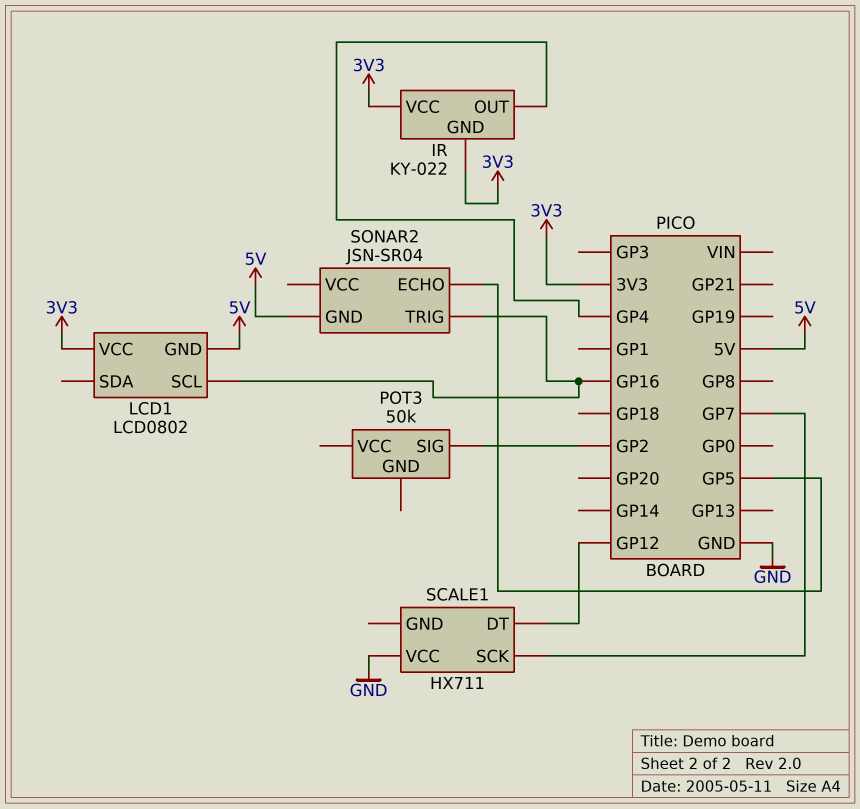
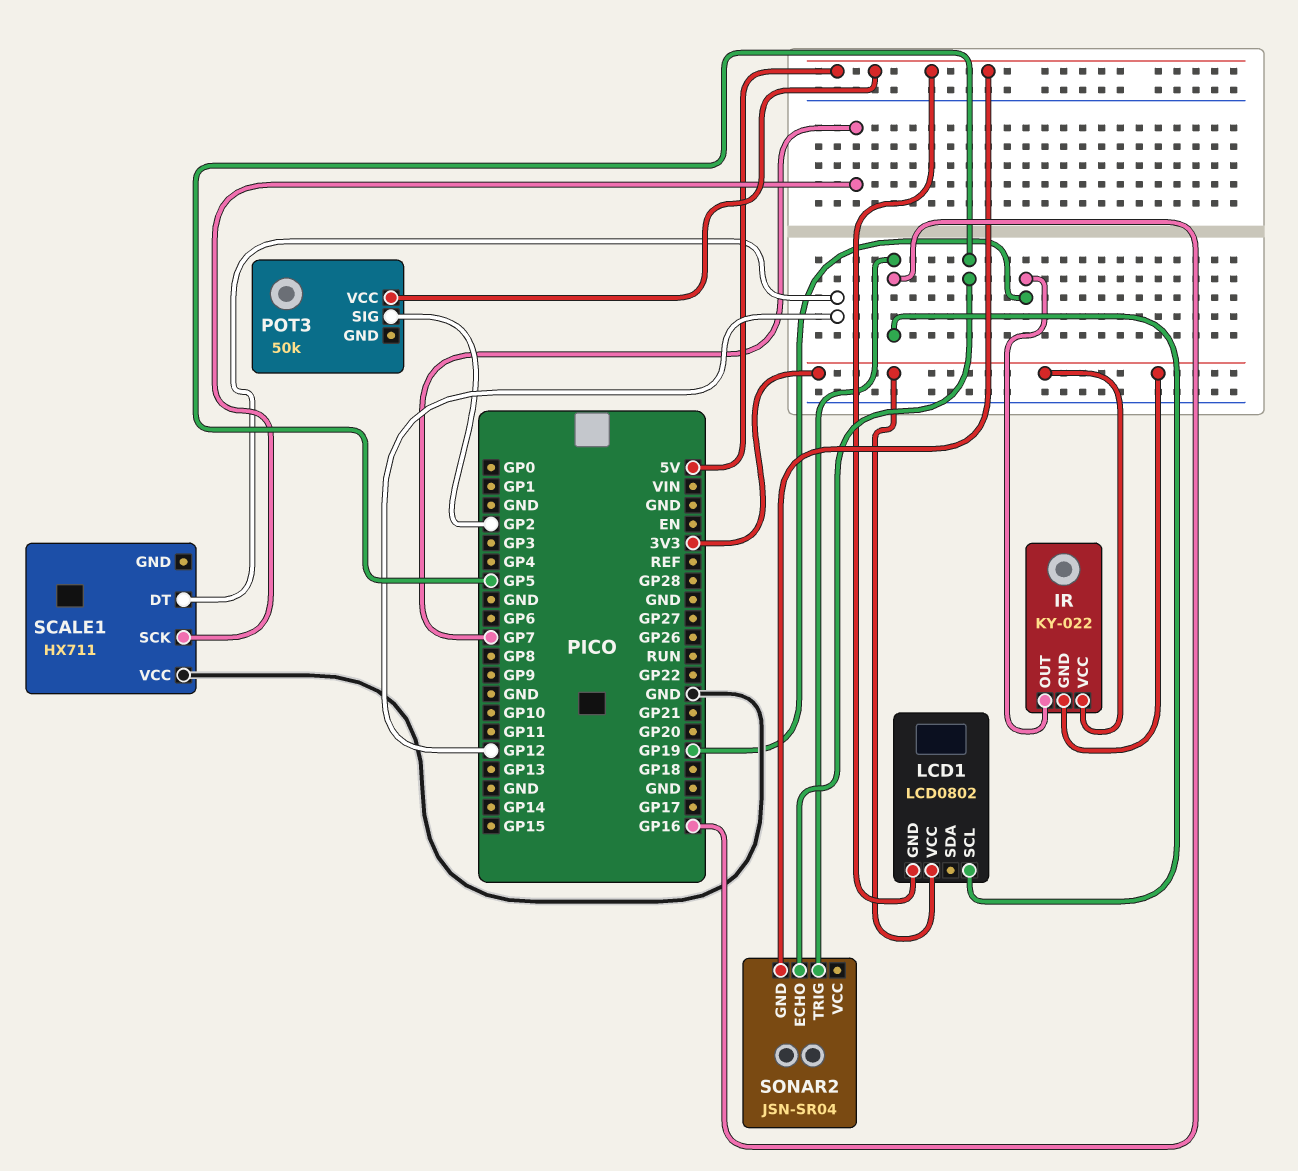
IR pin OUT: GP4 -> GP19
POT3 pin VCC: none -> 5V

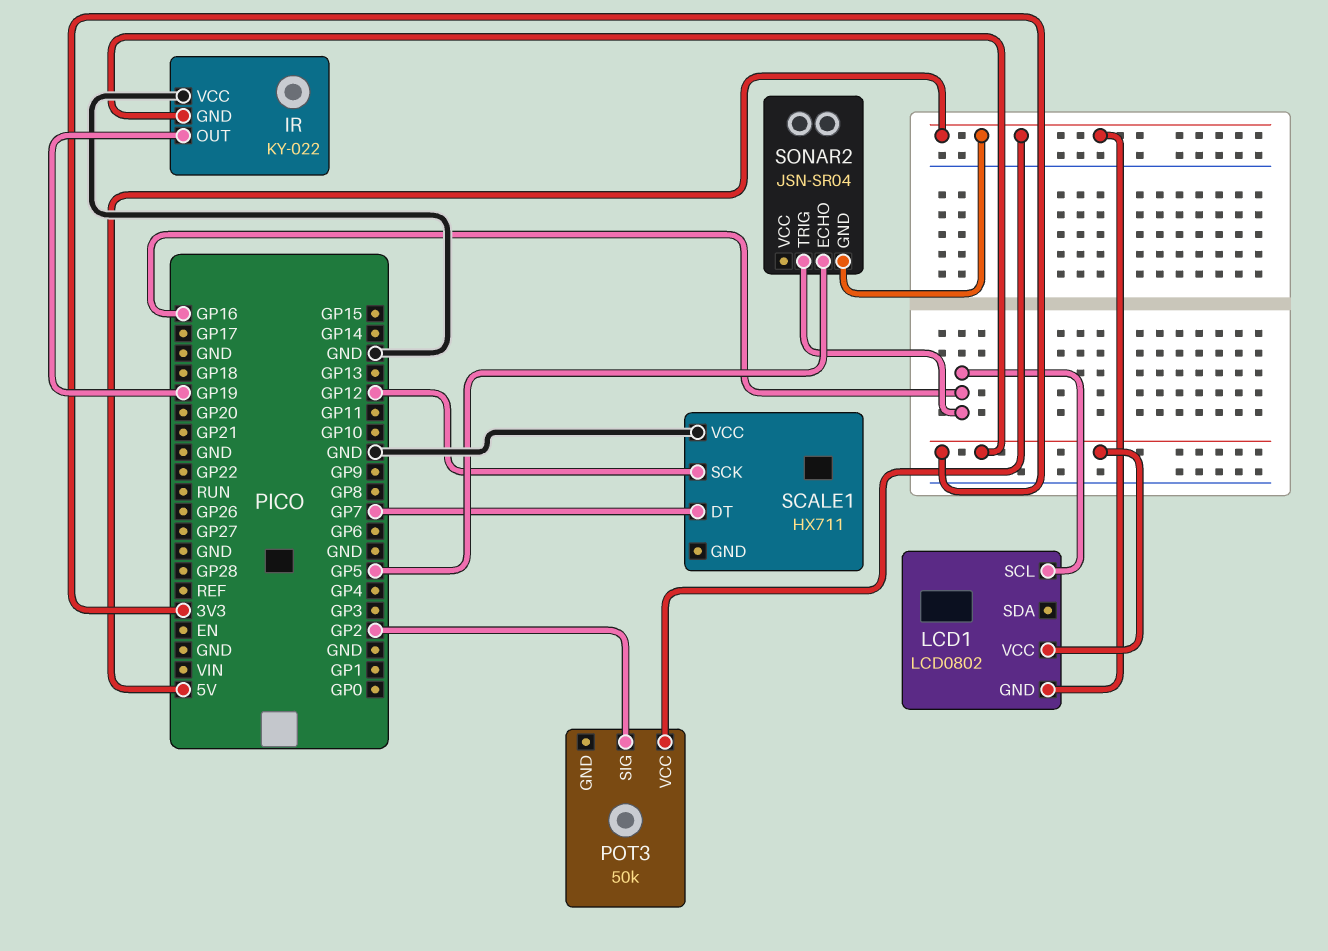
IR pin VCC: 3V3 -> GND
SCALE1 pin DT: GP12 -> GP7
SCALE1 pin SCK: GP7 -> GP12

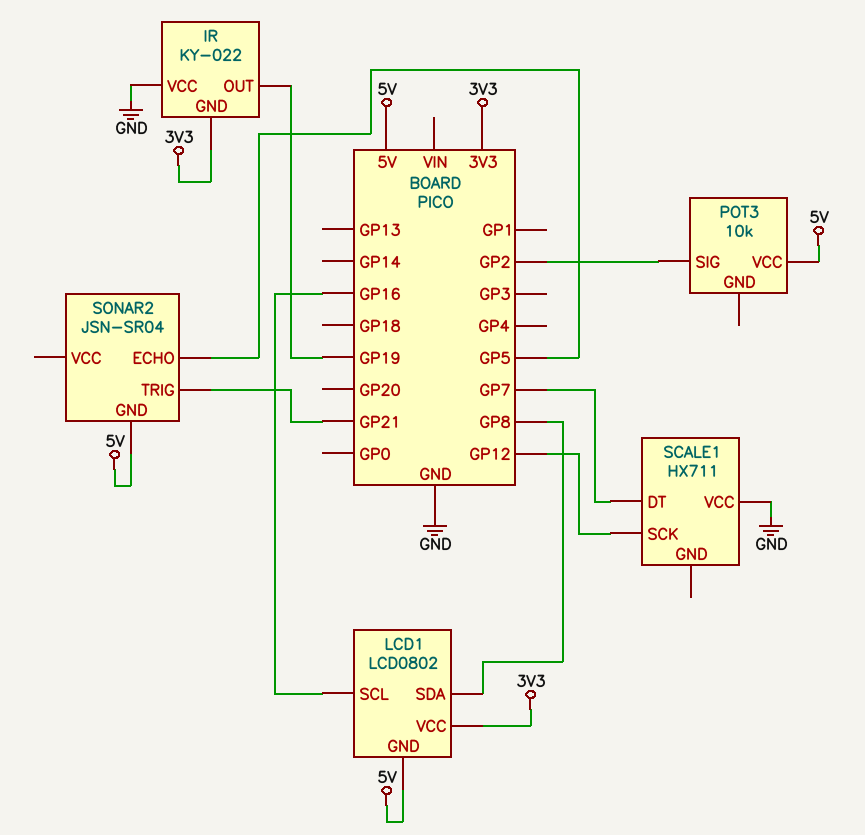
LCD1 pin SDA: none -> GP8
POT3: 50k -> 10k
SONAR2 pin TRIG: GP16 -> GP21

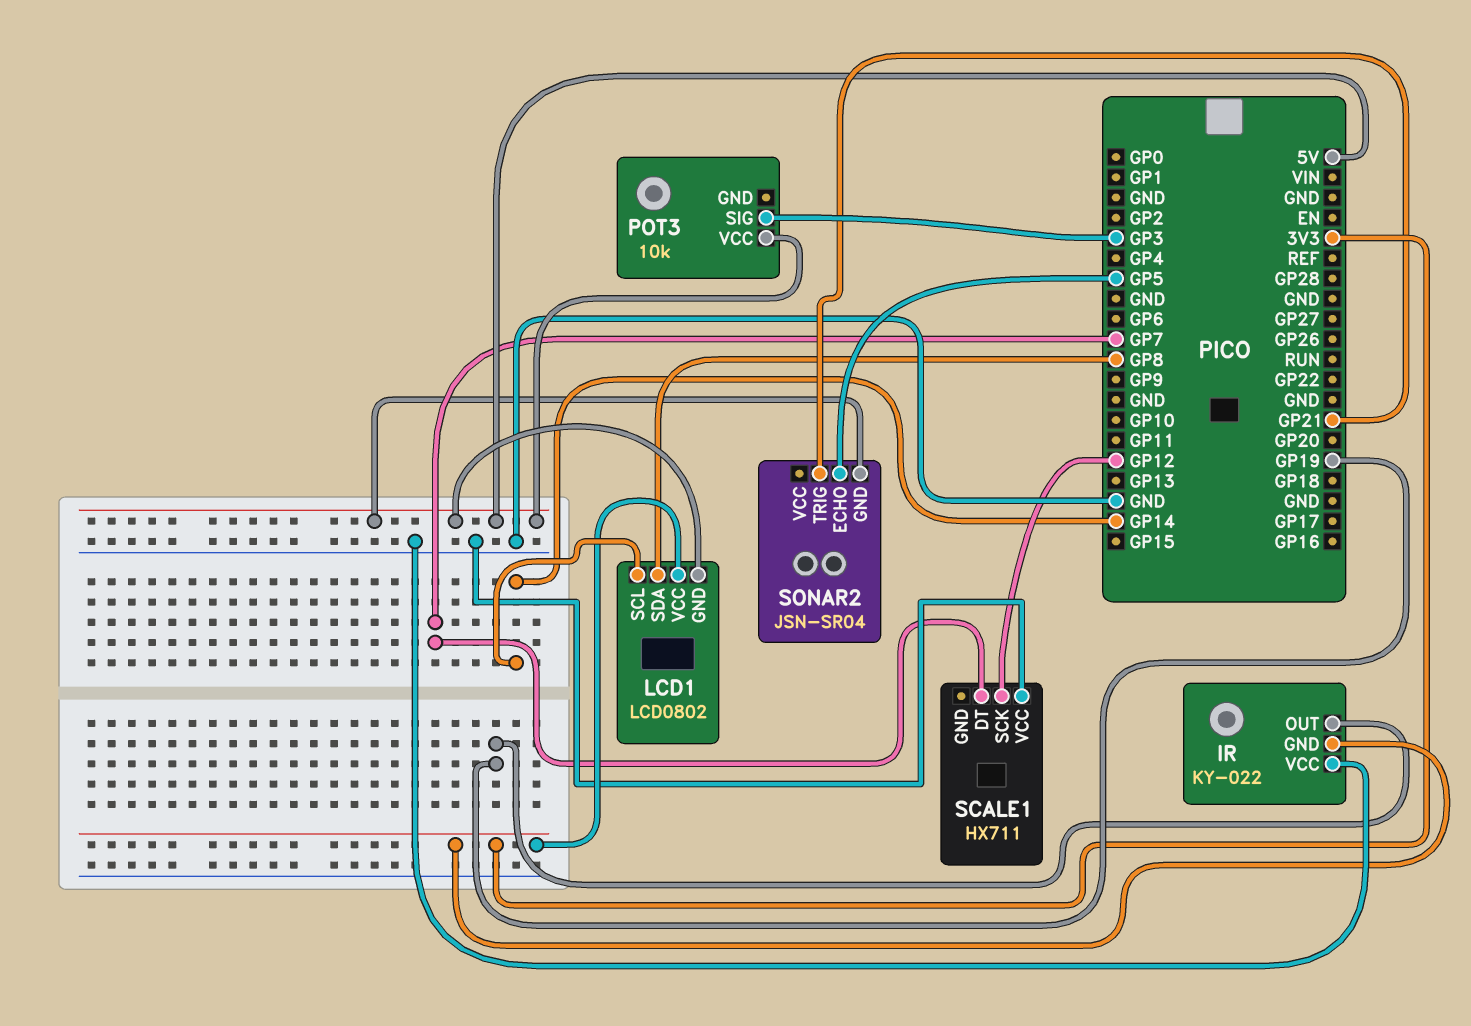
LCD1 pin SCL: GP16 -> GP14
POT3 pin SIG: GP2 -> GP3

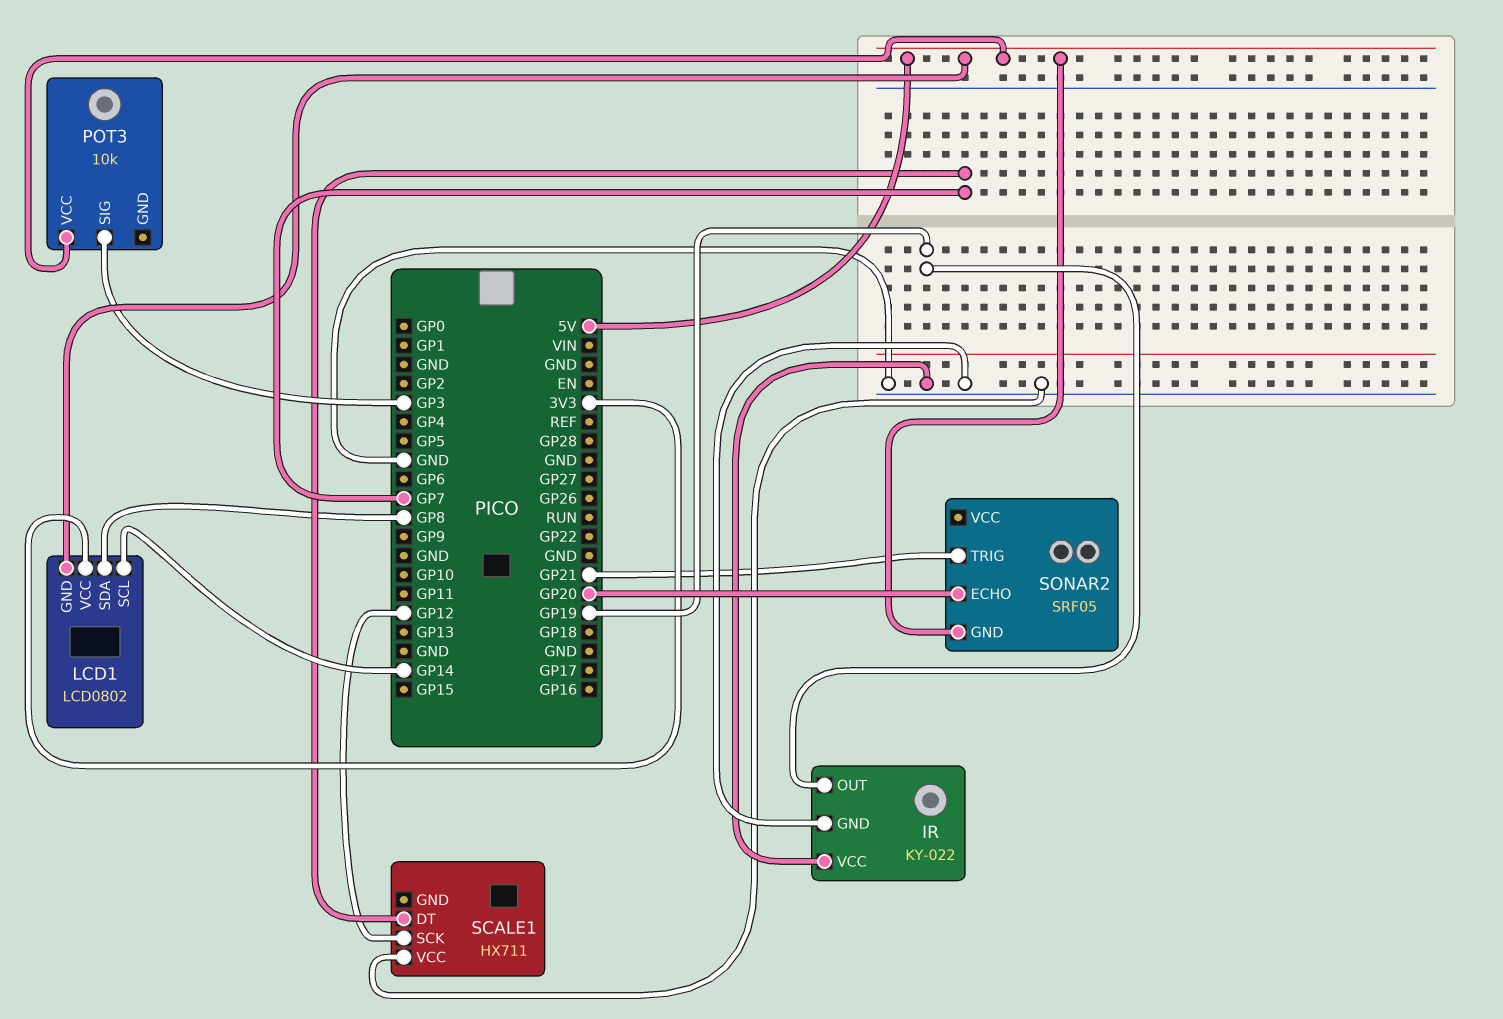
IR pin GND: 3V3 -> GND
SONAR2: JSN-SR04 -> SRF05
SONAR2 pin ECHO: GP5 -> GP20

